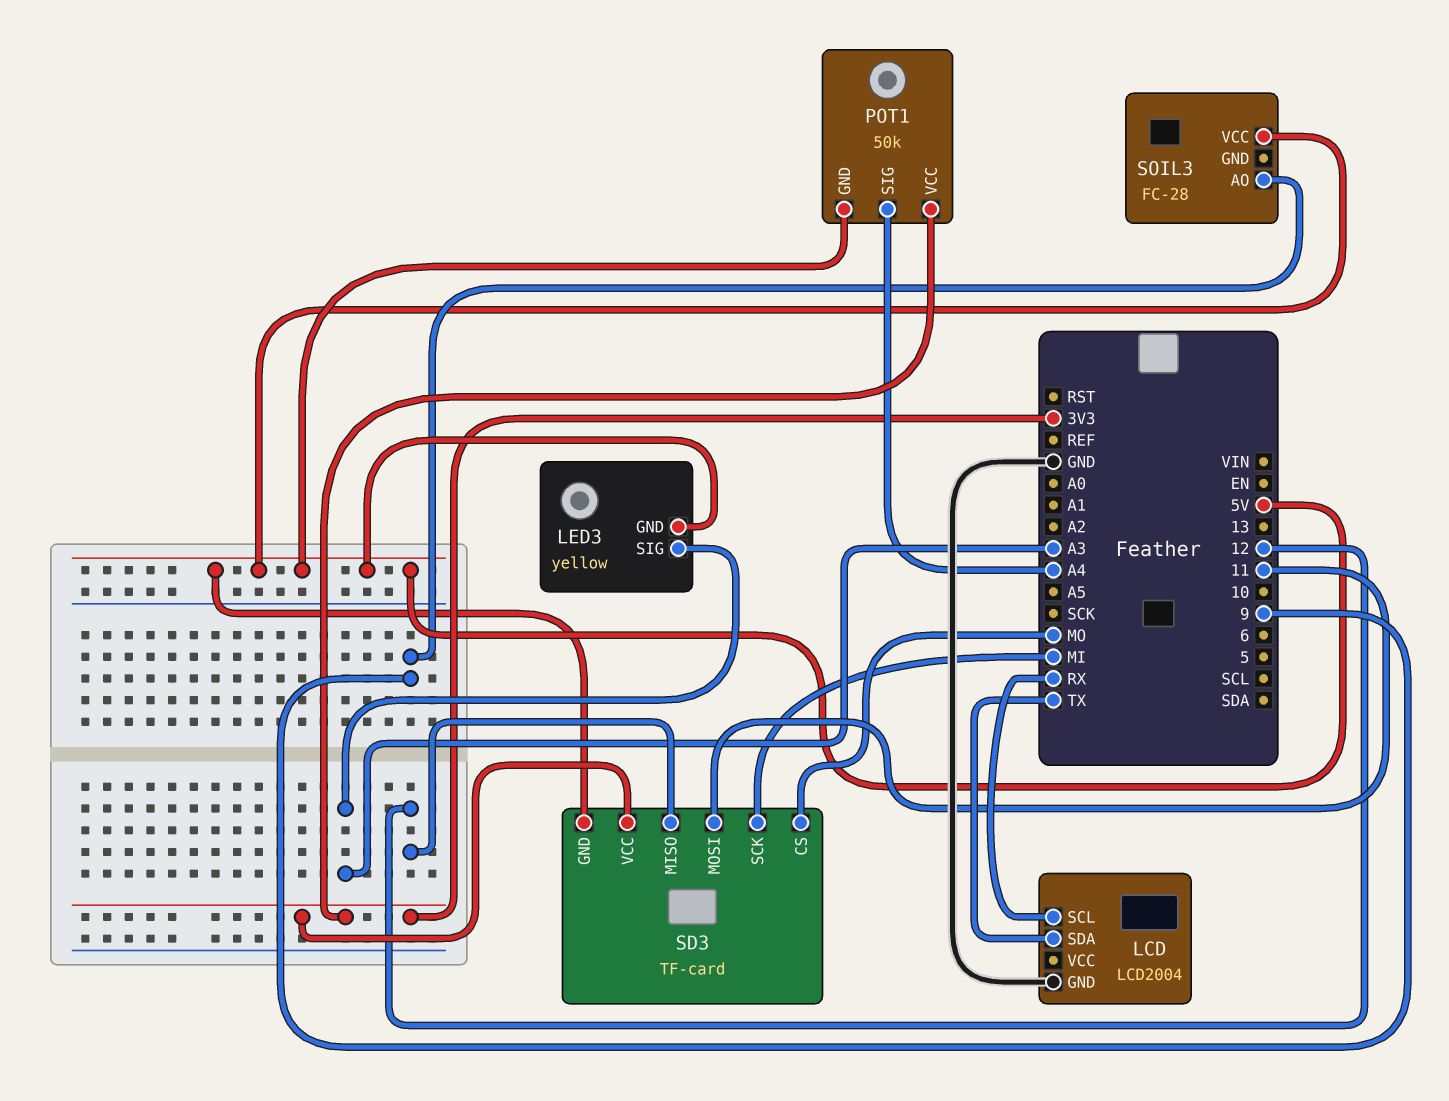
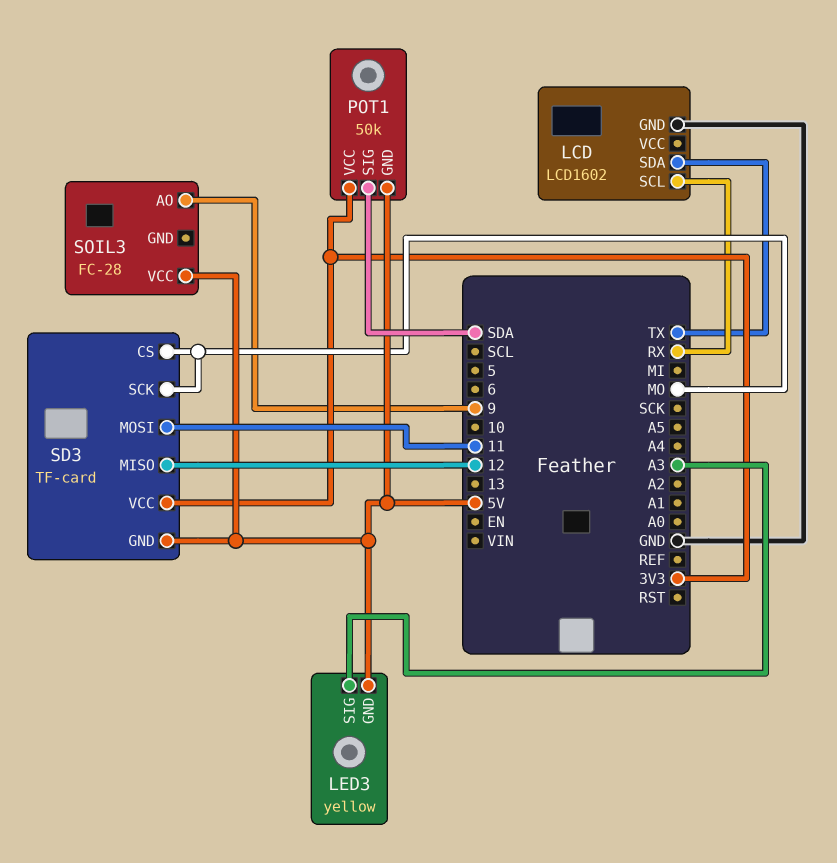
LCD: LCD2004 -> LCD1602
POT1 pin SIG: A4 -> SDA
SD3 pin SCK: MI -> MO

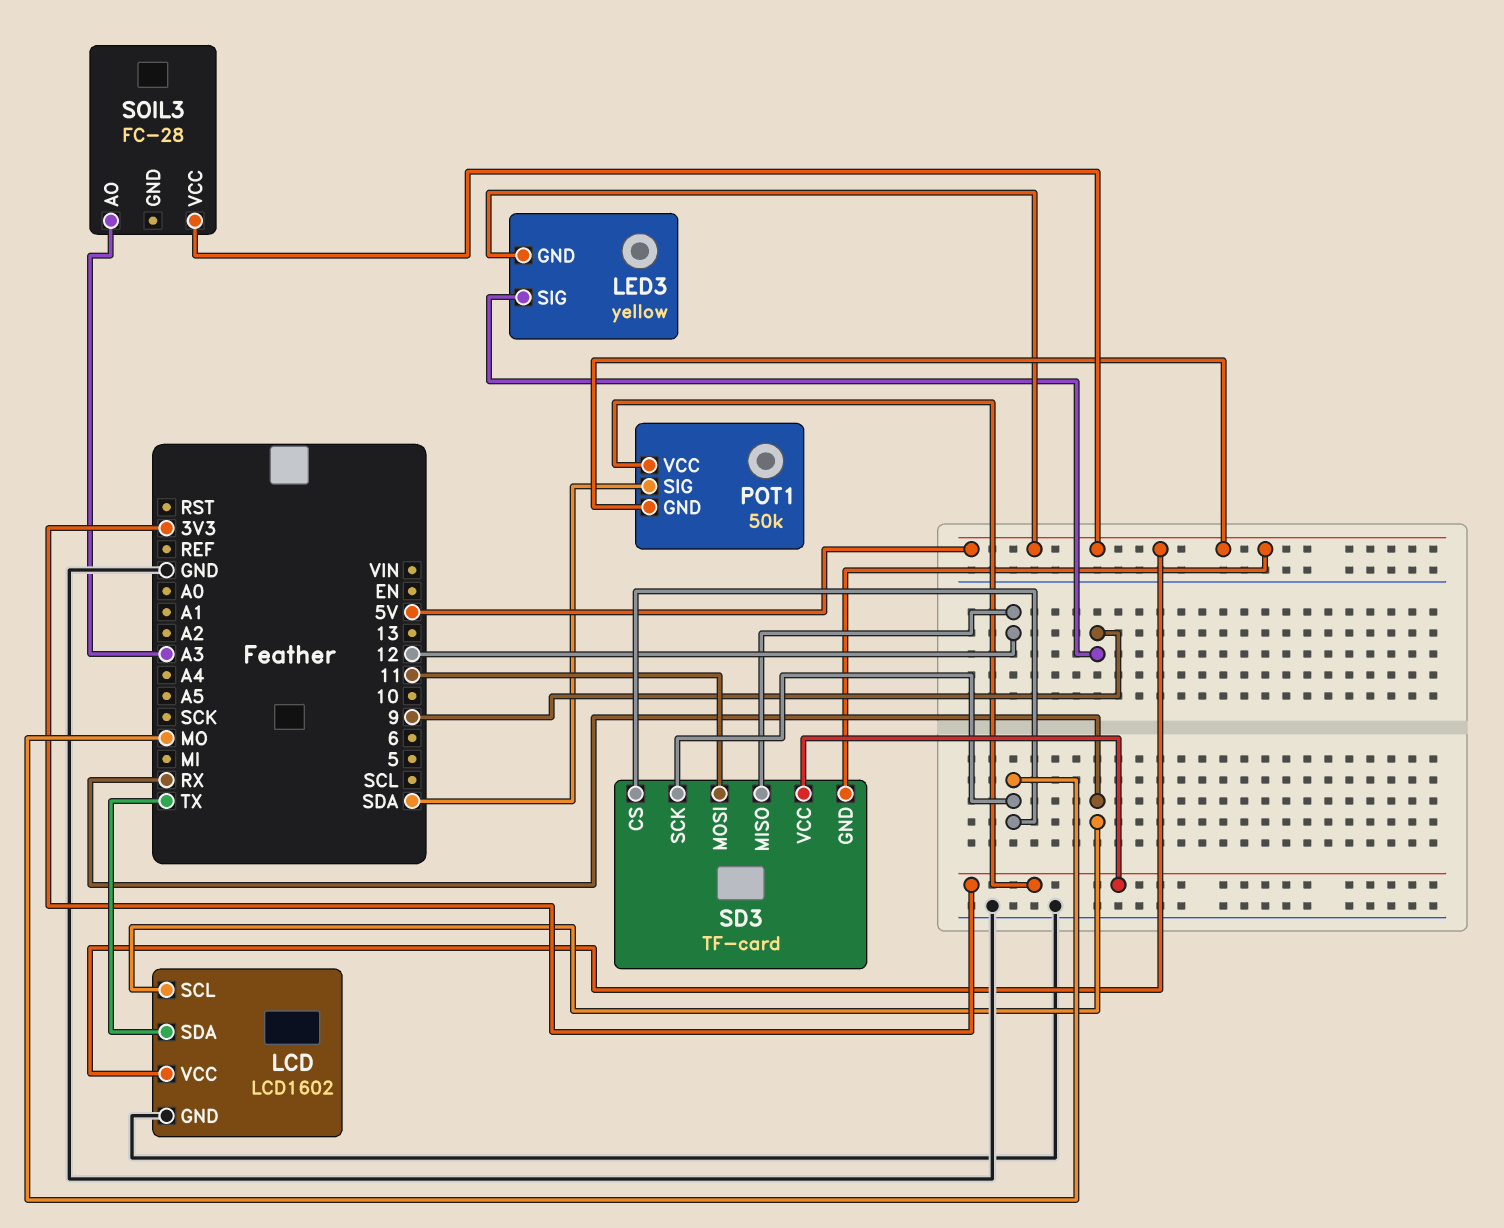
LCD pin VCC: none -> 5V
LED3 pin SIG: A3 -> 9
SOIL3 pin AO: 9 -> A3

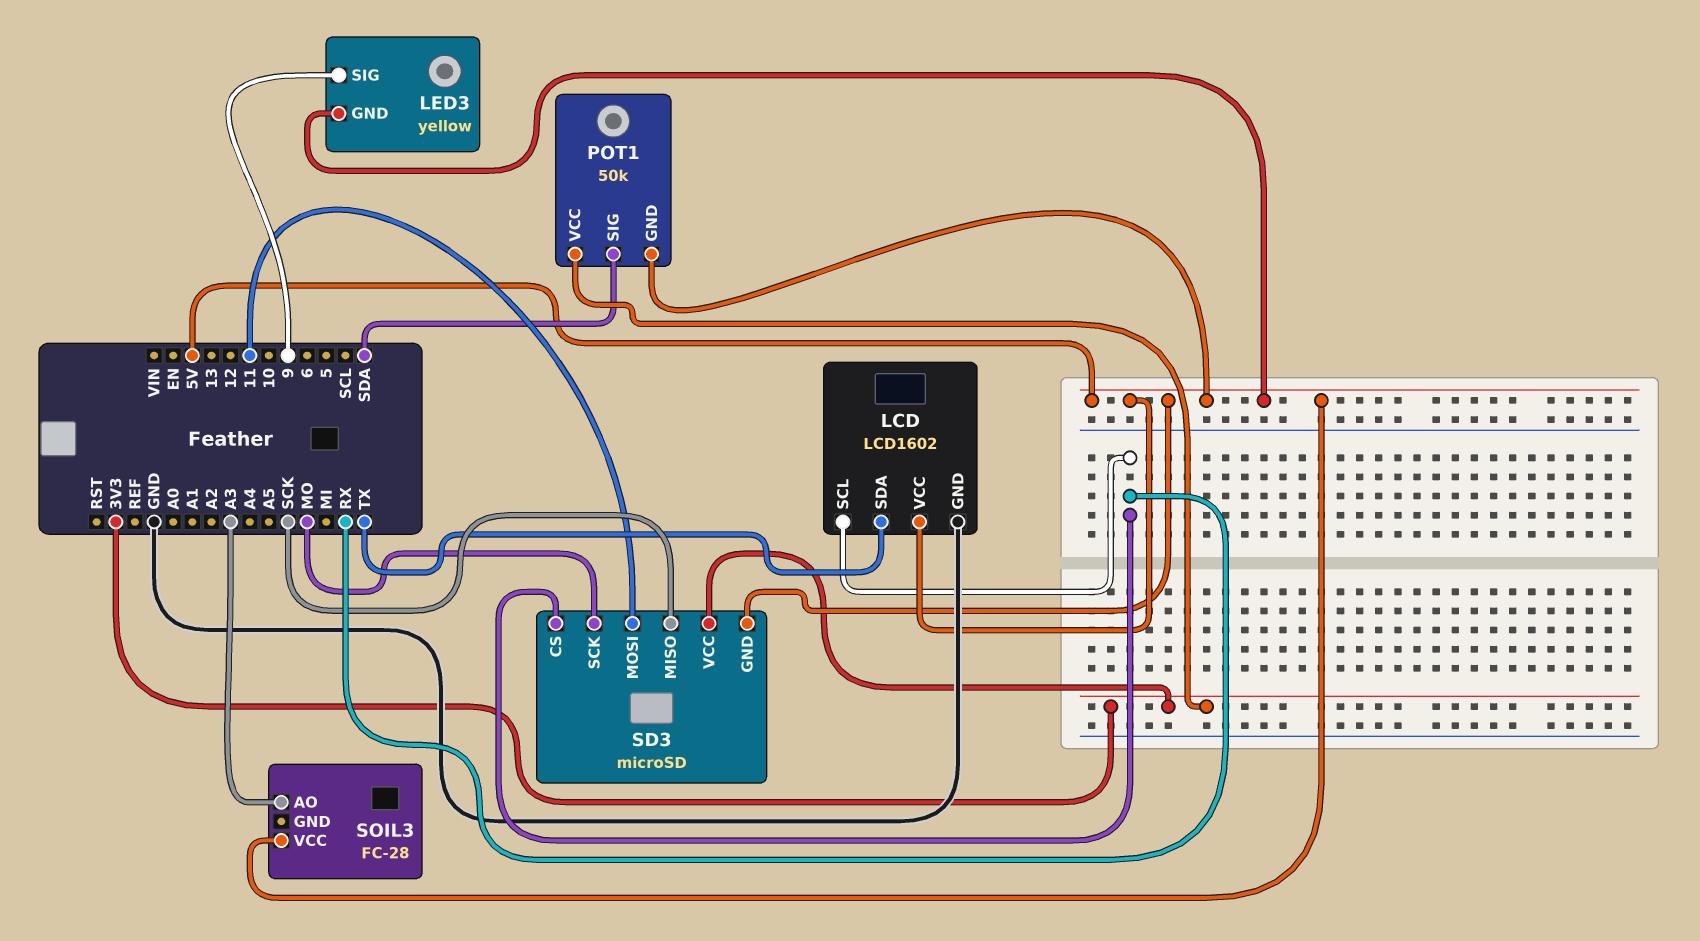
SD3: TF-card -> microSD
SD3 pin CS: MO -> RX
SD3 pin MISO: 12 -> SCK

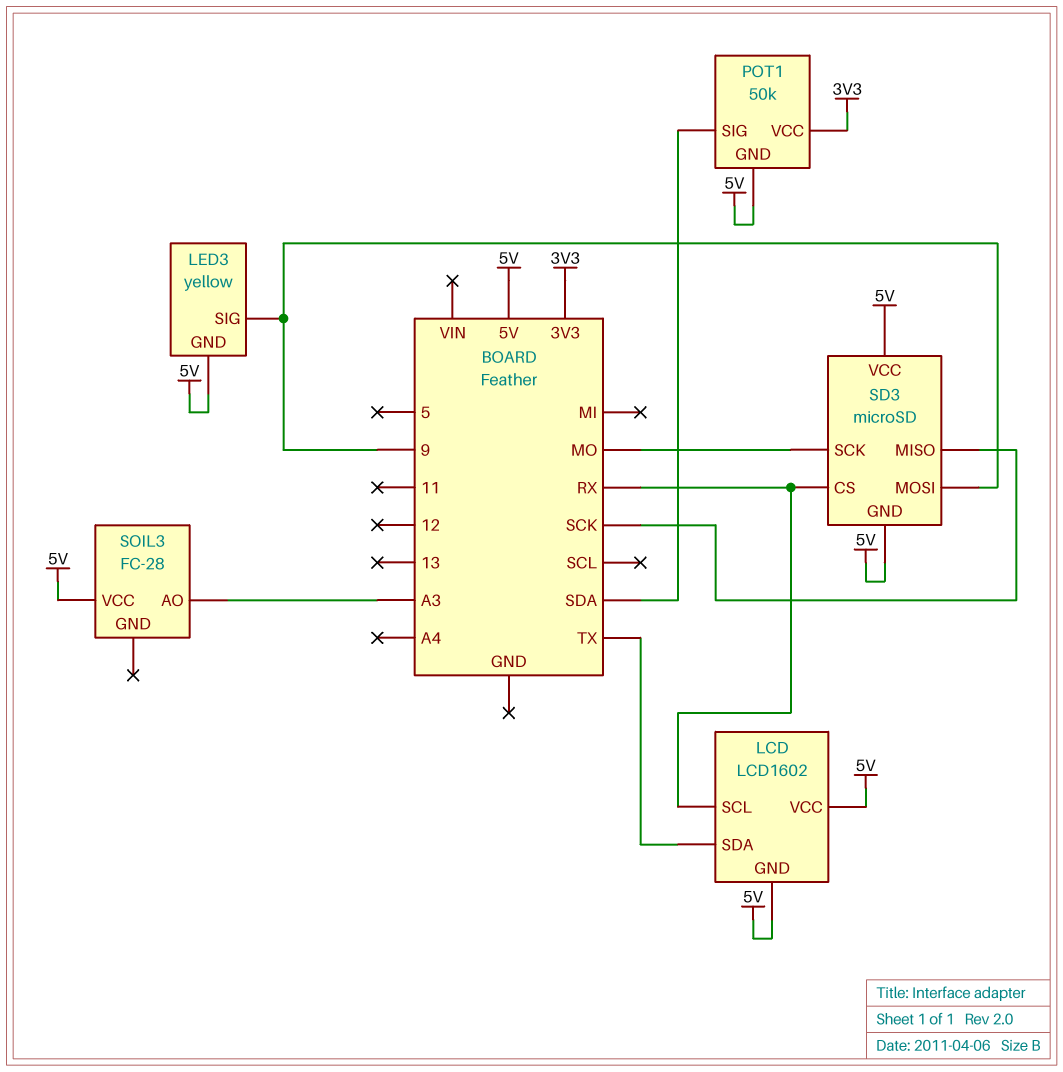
LCD pin GND: GND -> 5V
SD3 pin MOSI: 11 -> 9
SD3 pin VCC: 3V3 -> 5V

